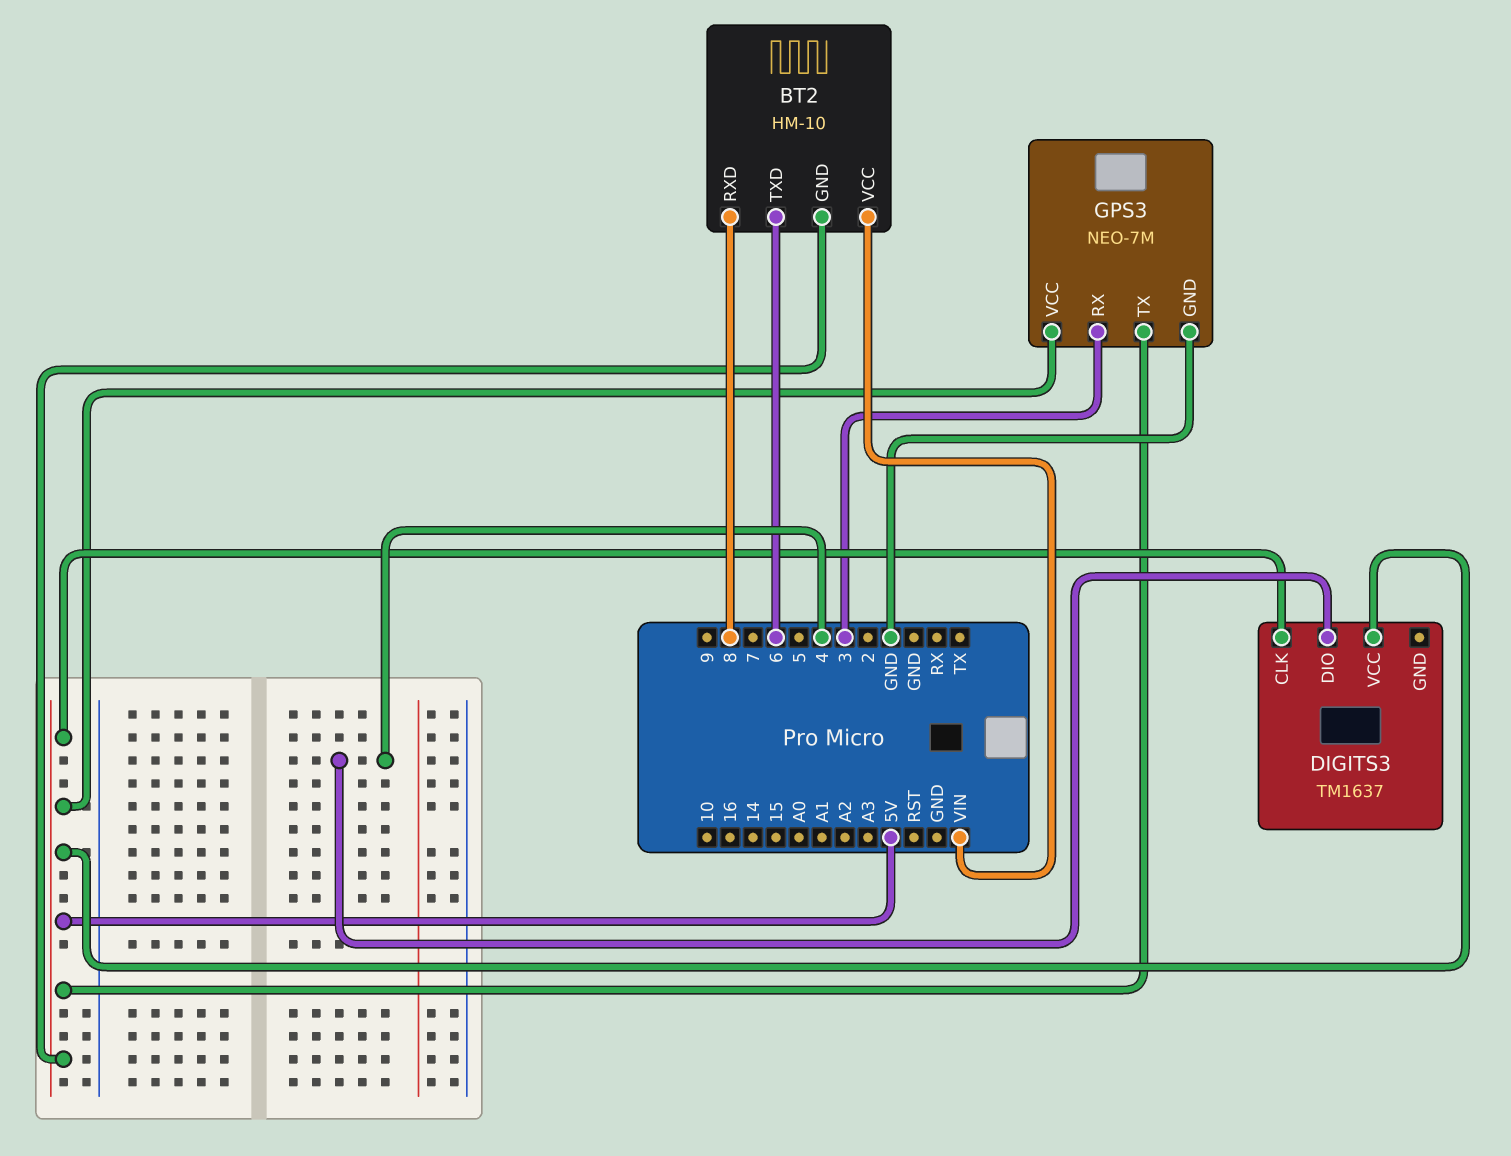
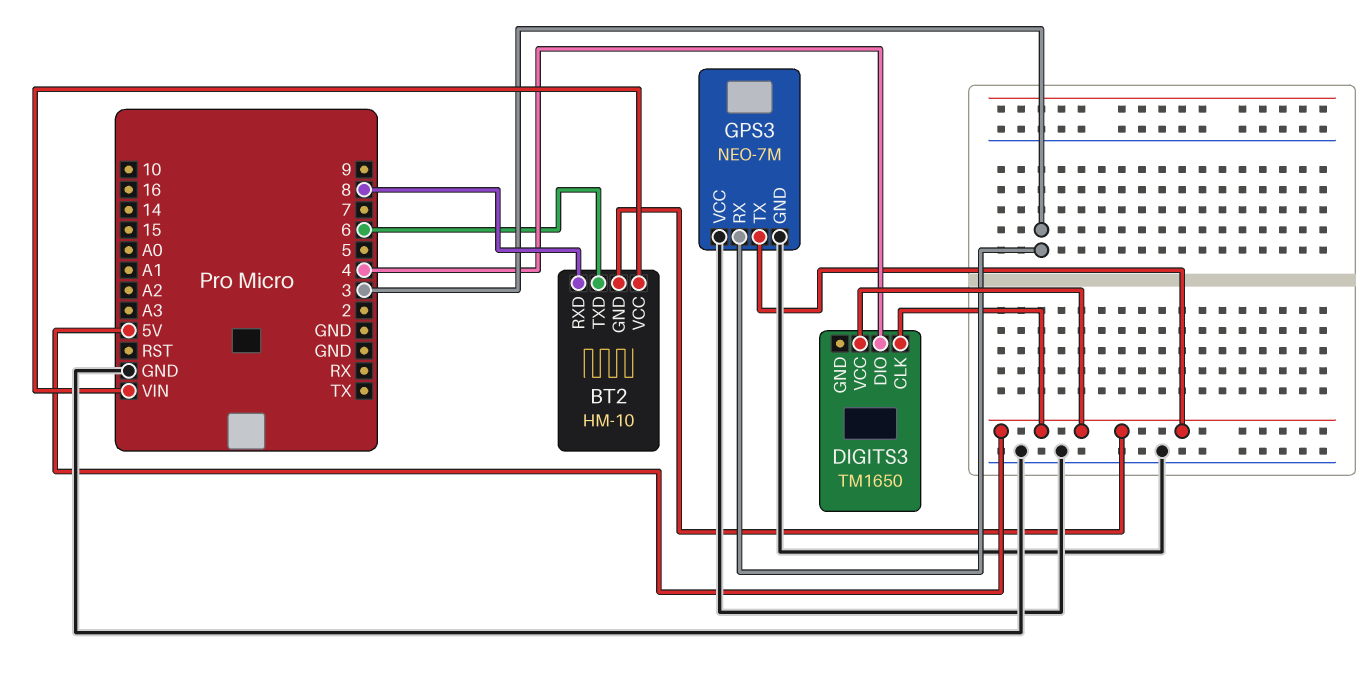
DIGITS3: TM1637 -> TM1650
GPS3 pin VCC: 5V -> GND

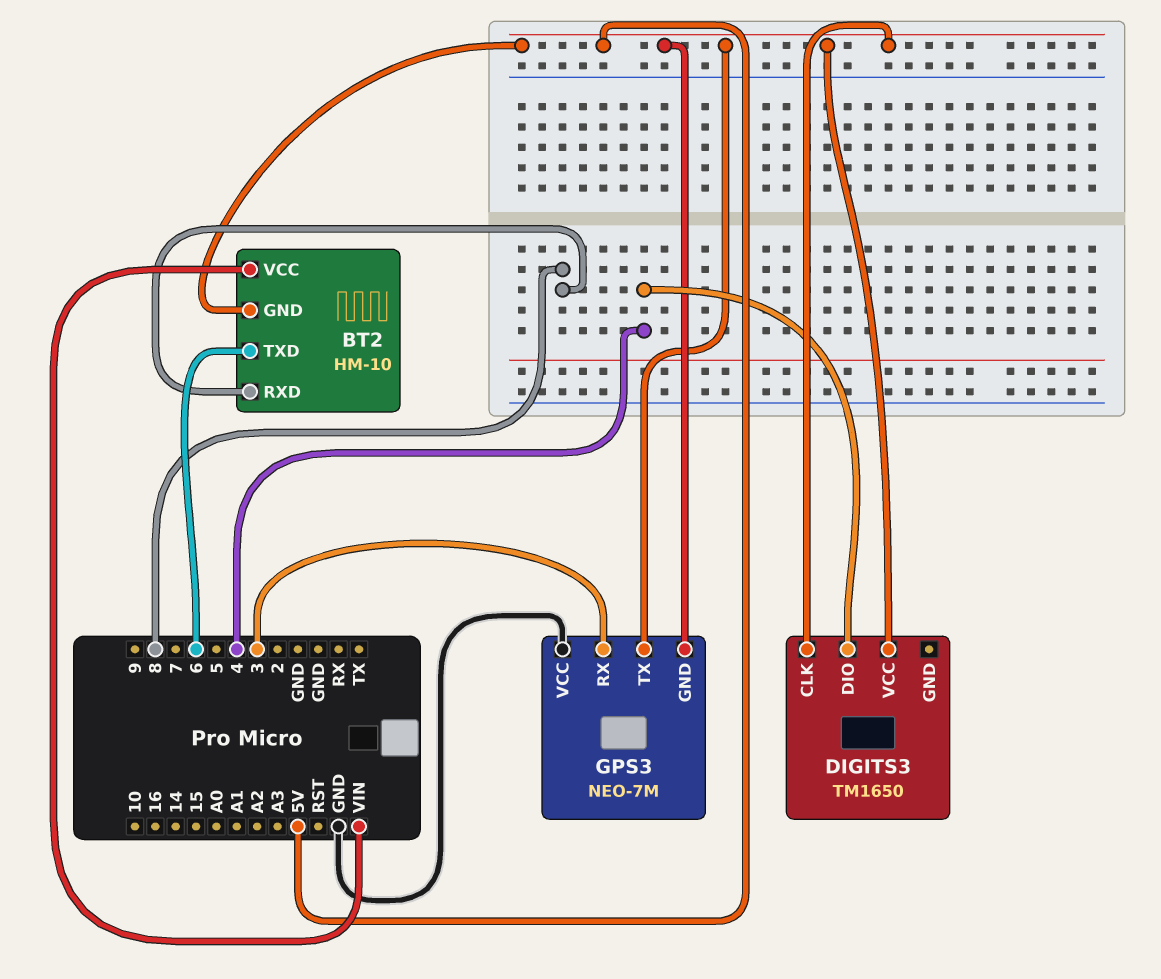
GPS3 pin GND: GND -> 5V

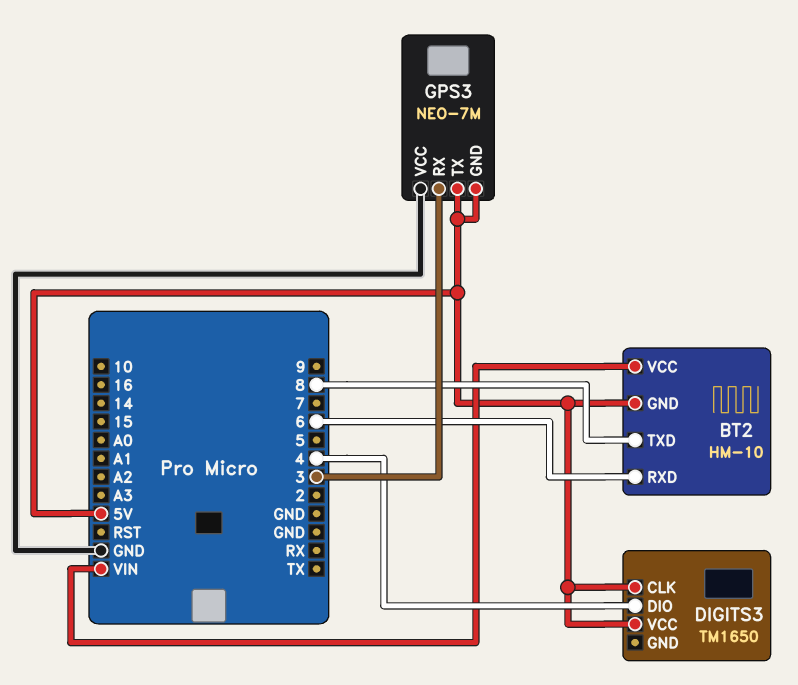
BT2 pin RXD: 8 -> 6
BT2 pin TXD: 6 -> 8

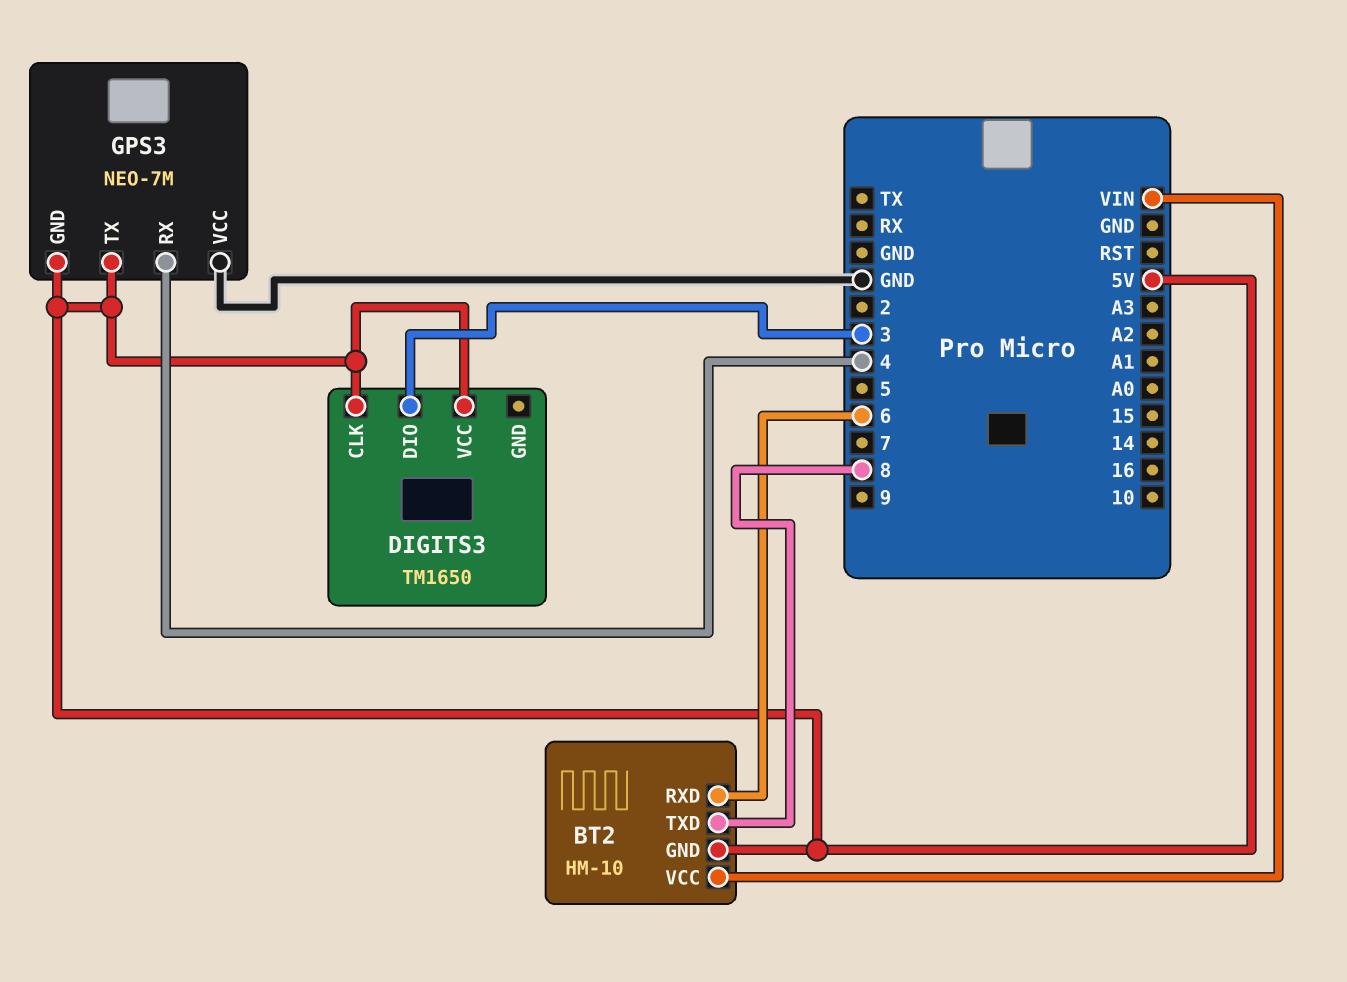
DIGITS3 pin DIO: 4 -> 3
GPS3 pin RX: 3 -> 4

